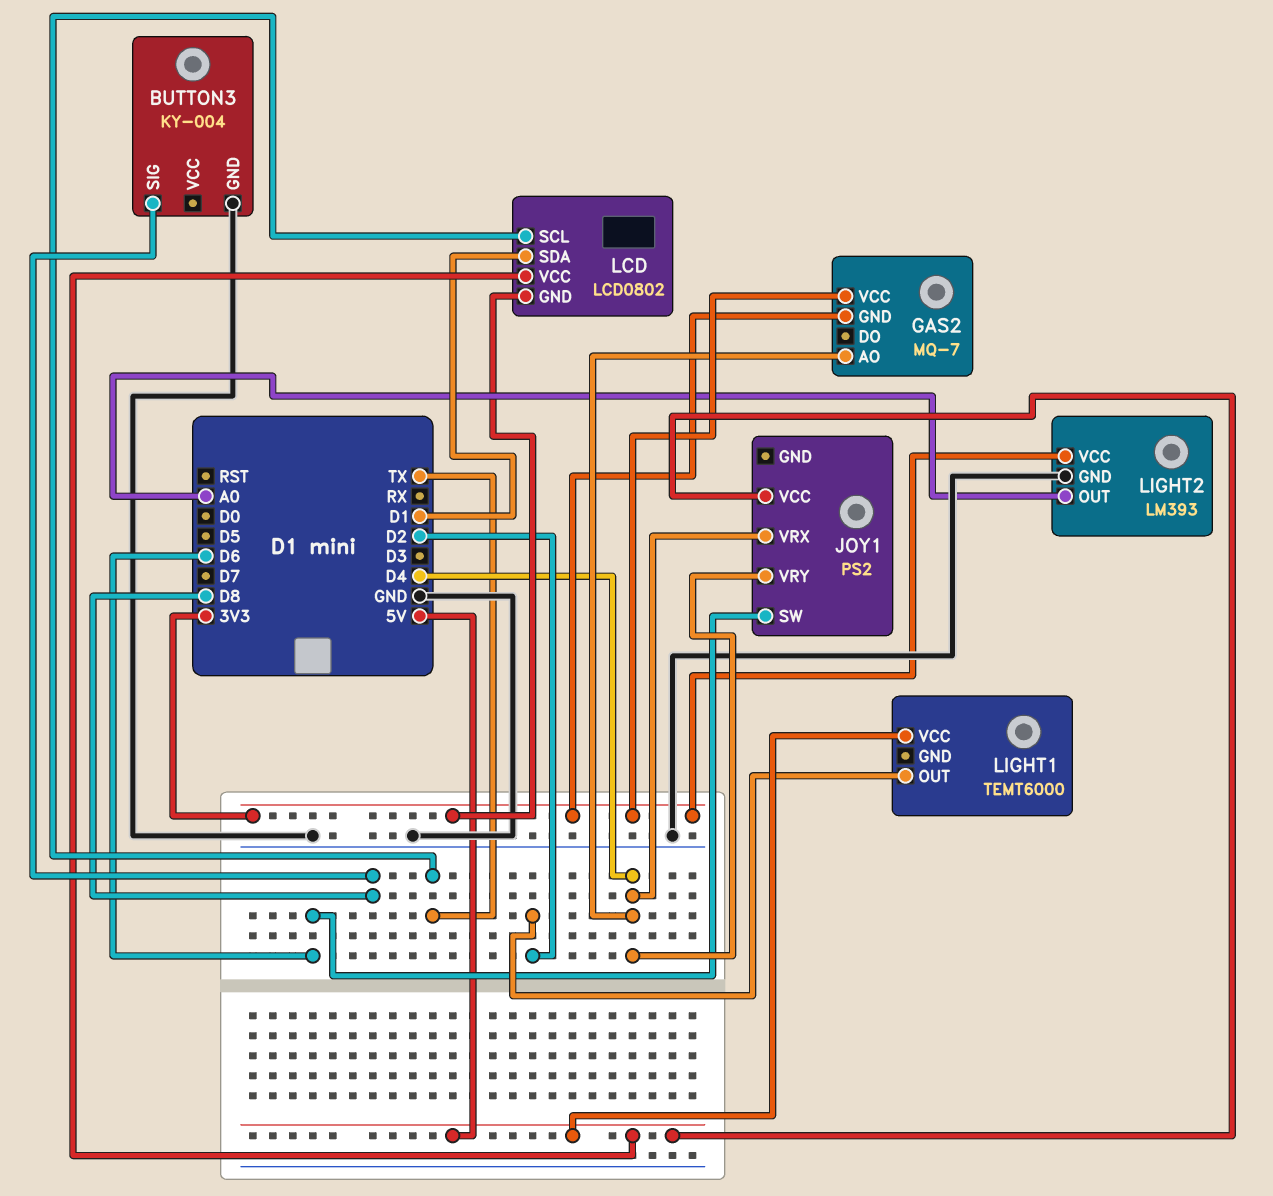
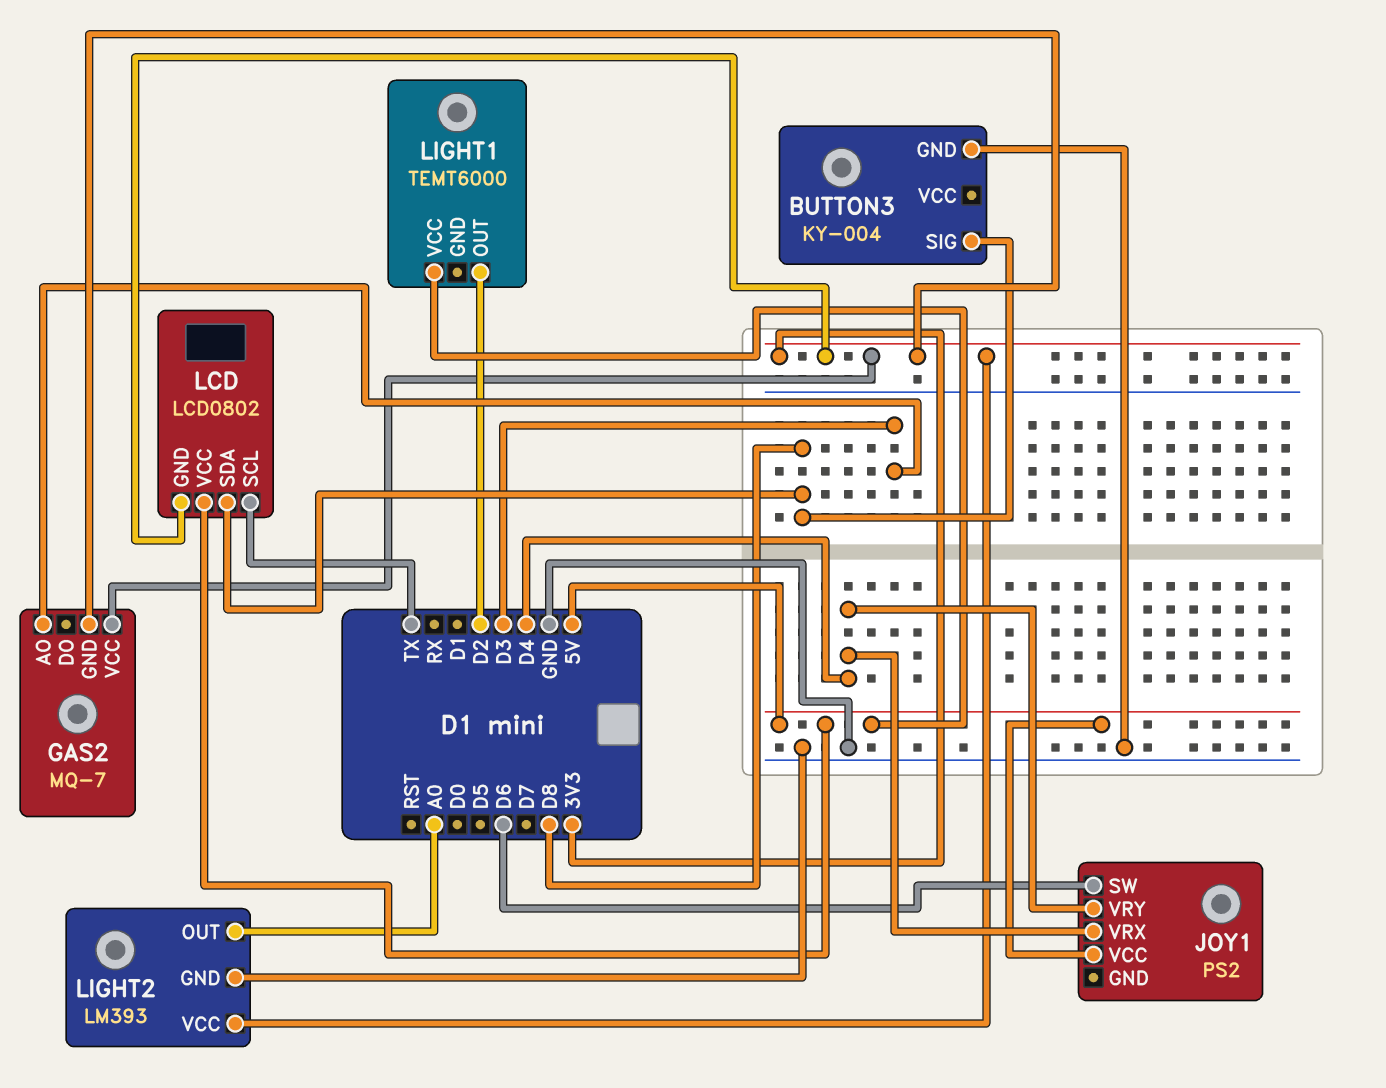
GAS2 pin AO: D4 -> D3
LCD pin SDA: D1 -> D8

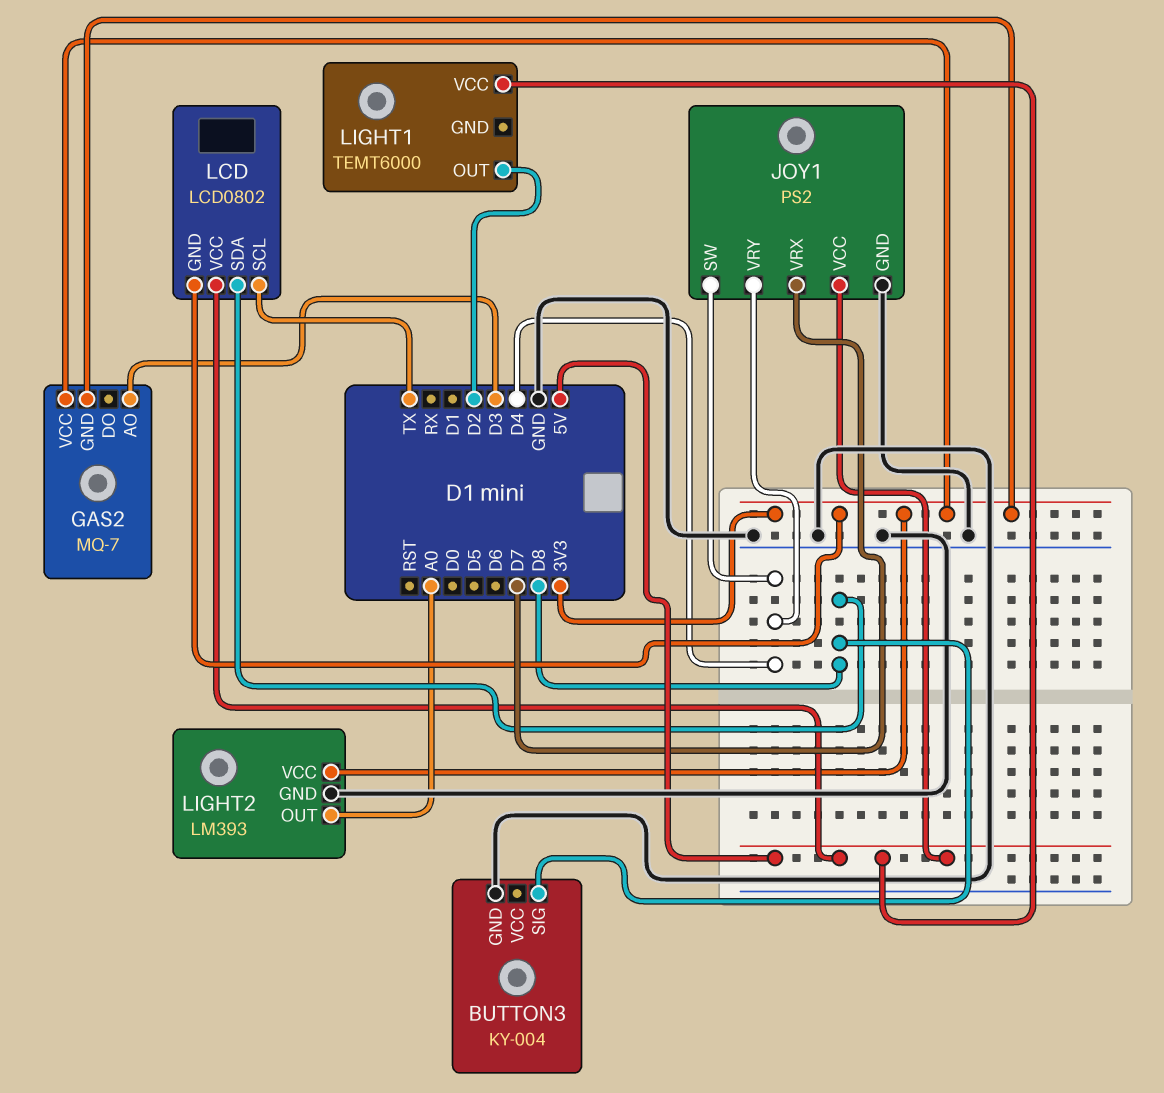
JOY1 pin GND: none -> GND
JOY1 pin SW: D6 -> D4
JOY1 pin VRX: D4 -> D7

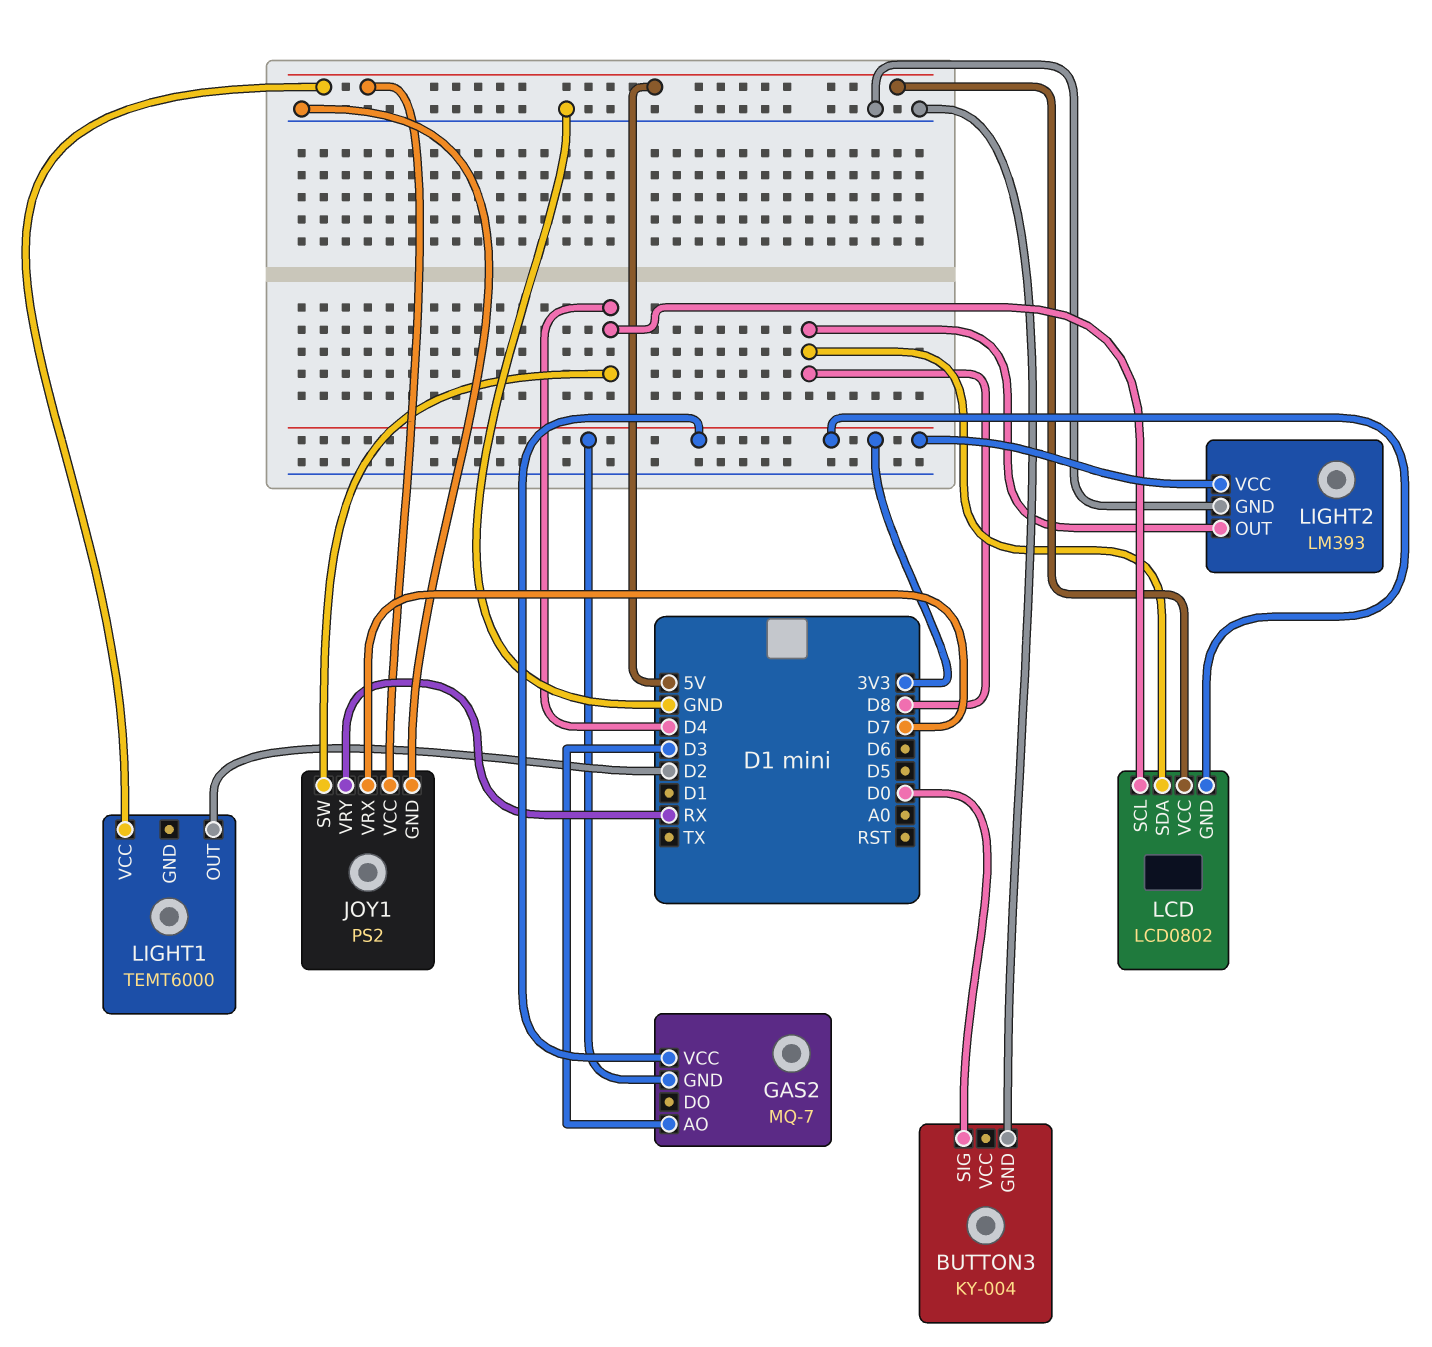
BUTTON3 pin SIG: D8 -> D0
JOY1 pin VRY: D4 -> RX
LCD pin SCL: TX -> D4
LIGHT2 pin OUT: A0 -> D8

